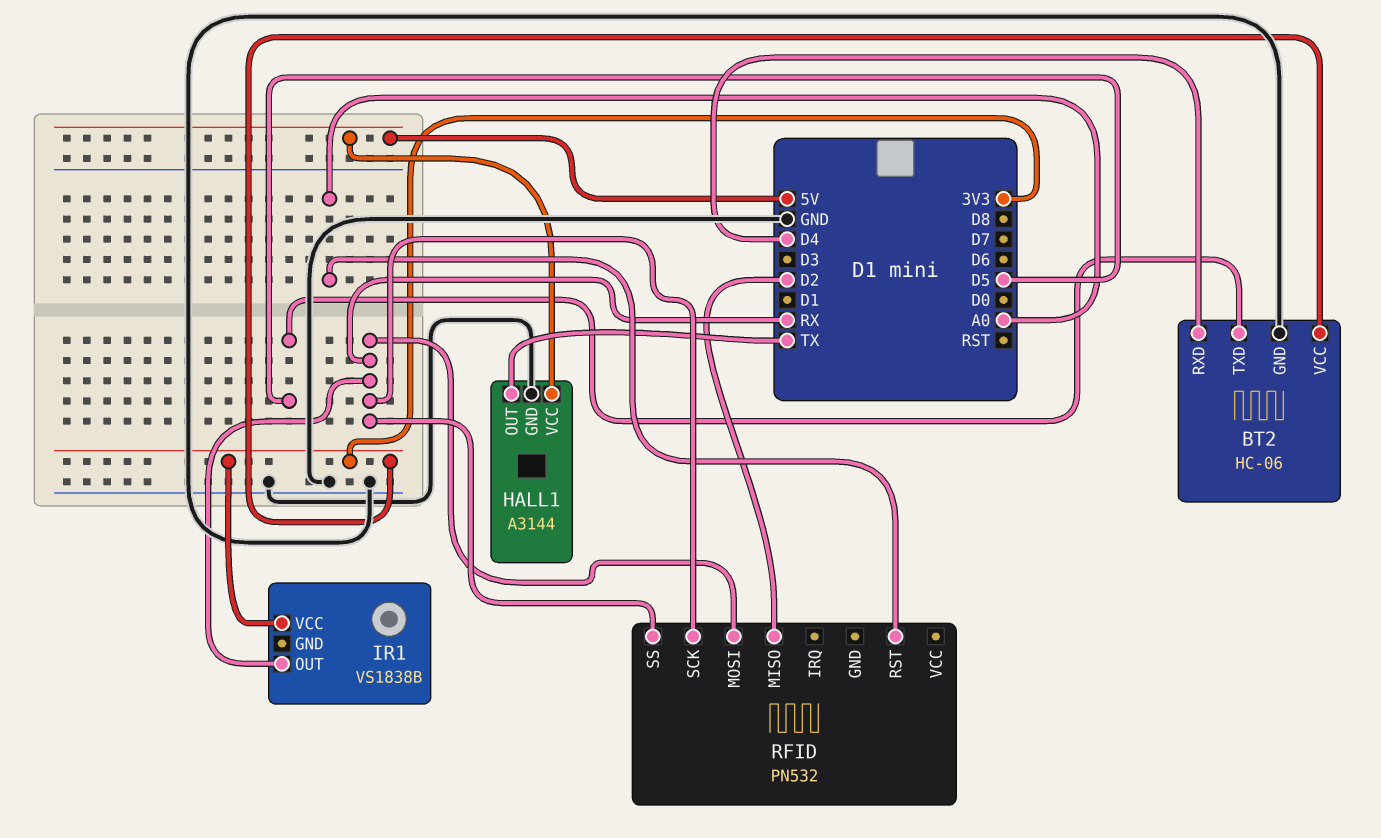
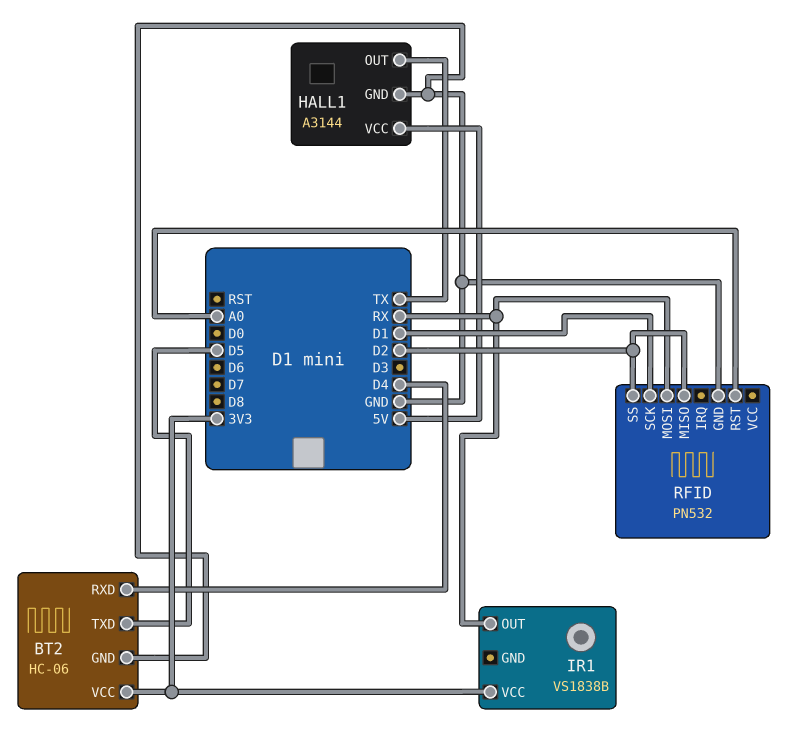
RFID pin GND: none -> GND
RFID pin SCK: RX -> D1
RFID pin SS: RX -> D2

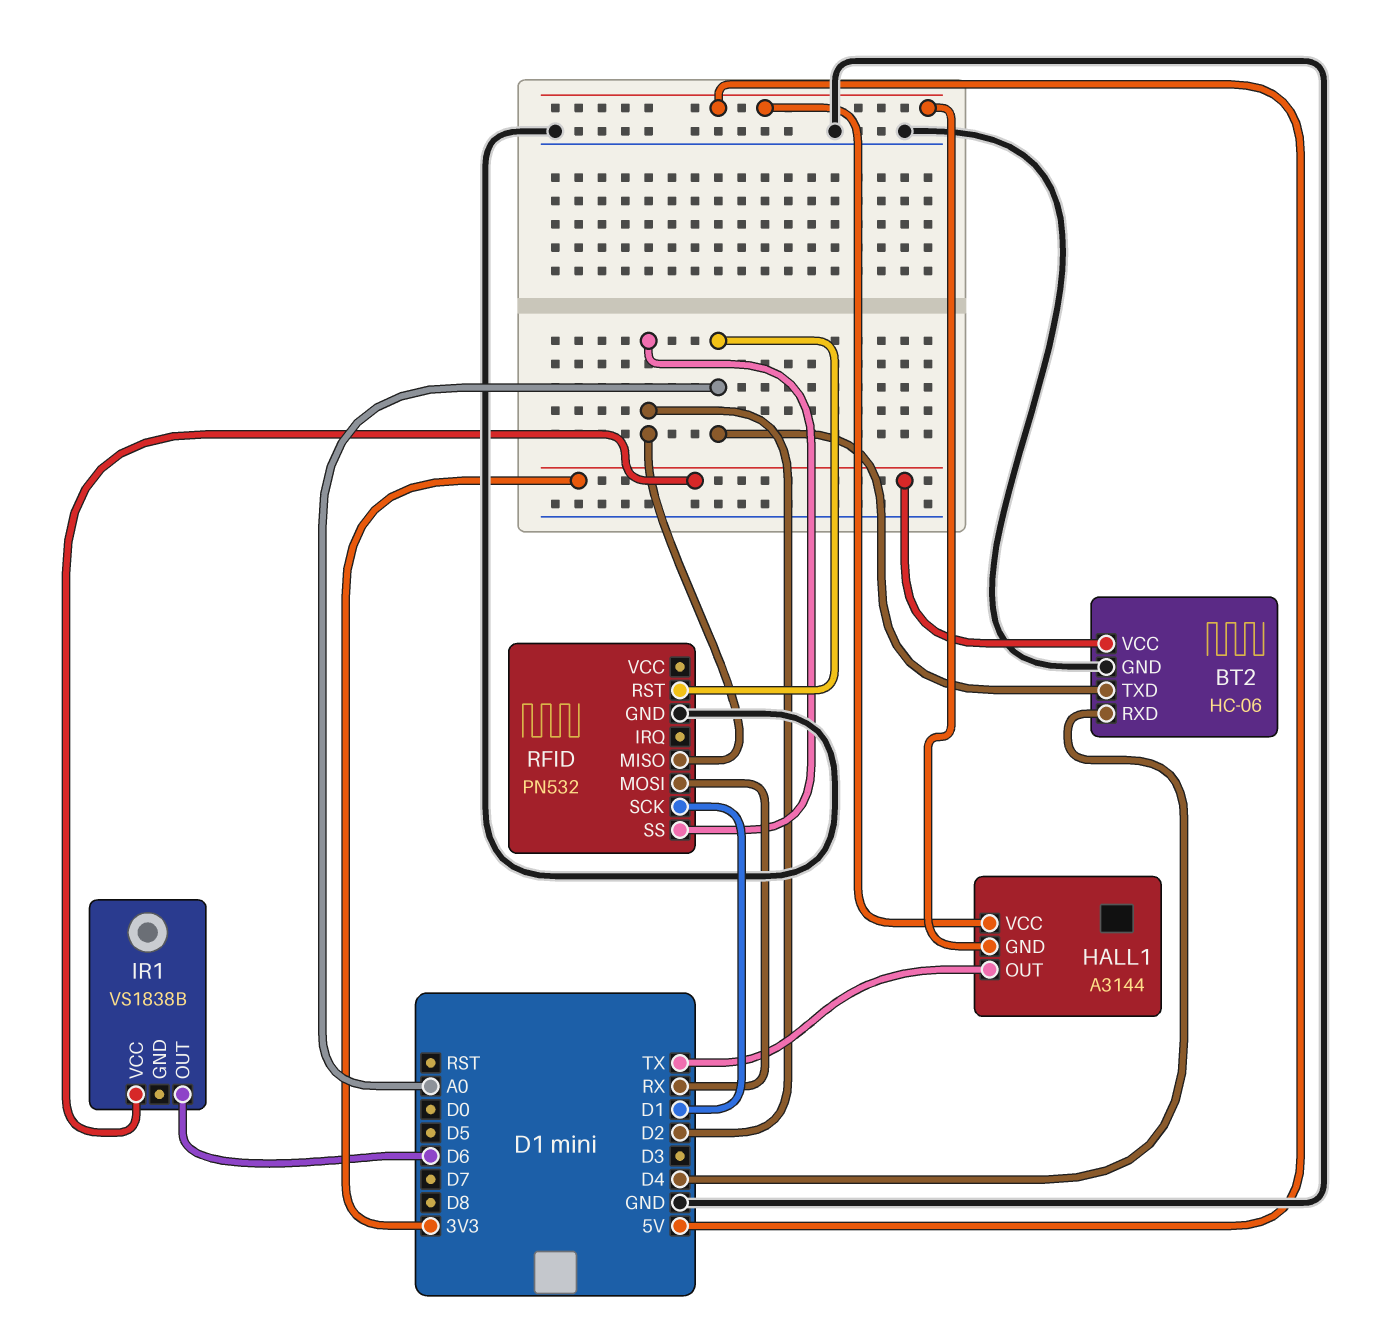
BT2 pin TXD: D5 -> A0
HALL1 pin GND: GND -> 5V
IR1 pin OUT: RX -> D6

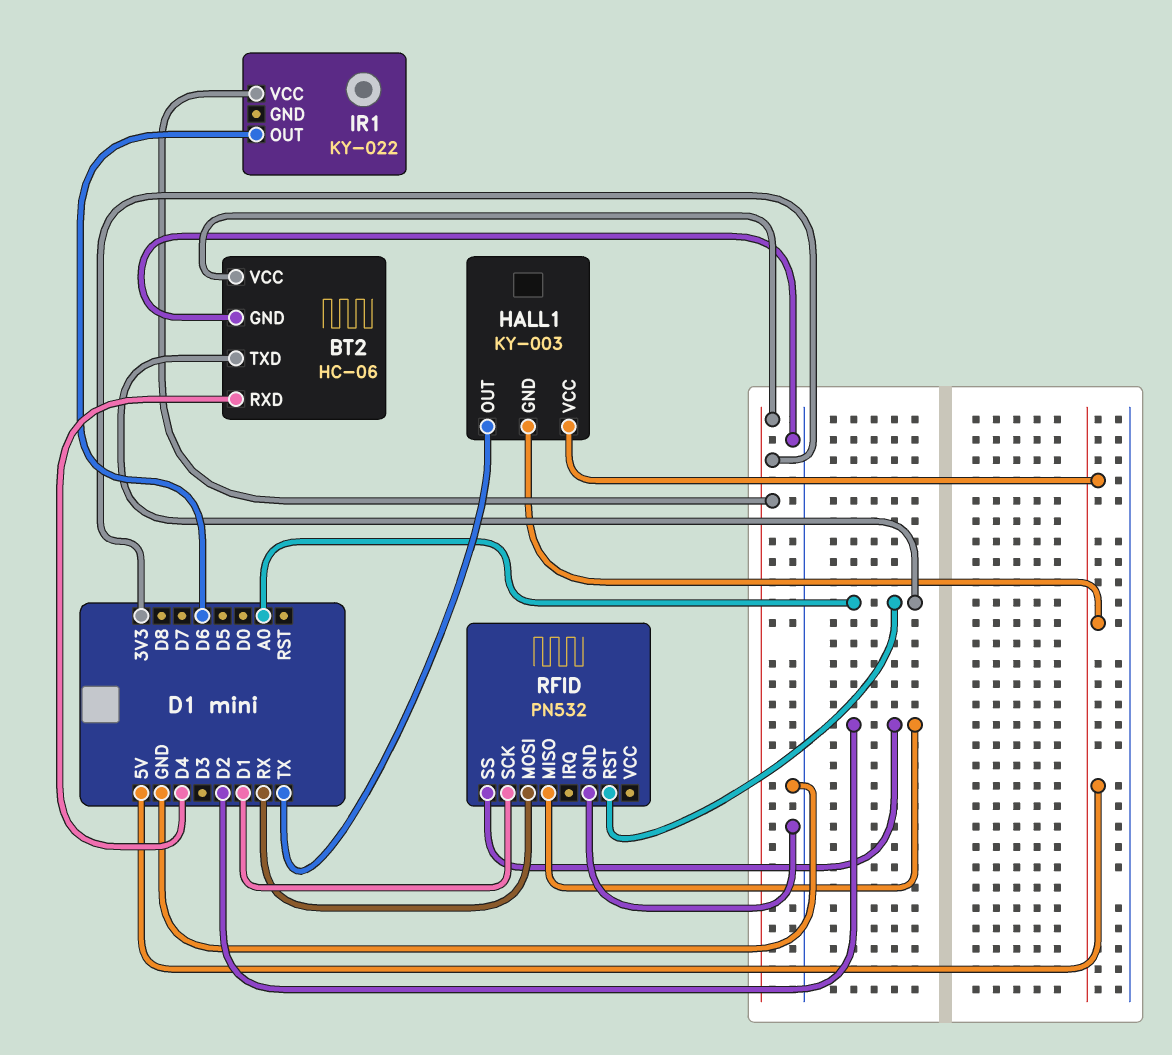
HALL1: A3144 -> KY-003
IR1: VS1838B -> KY-022

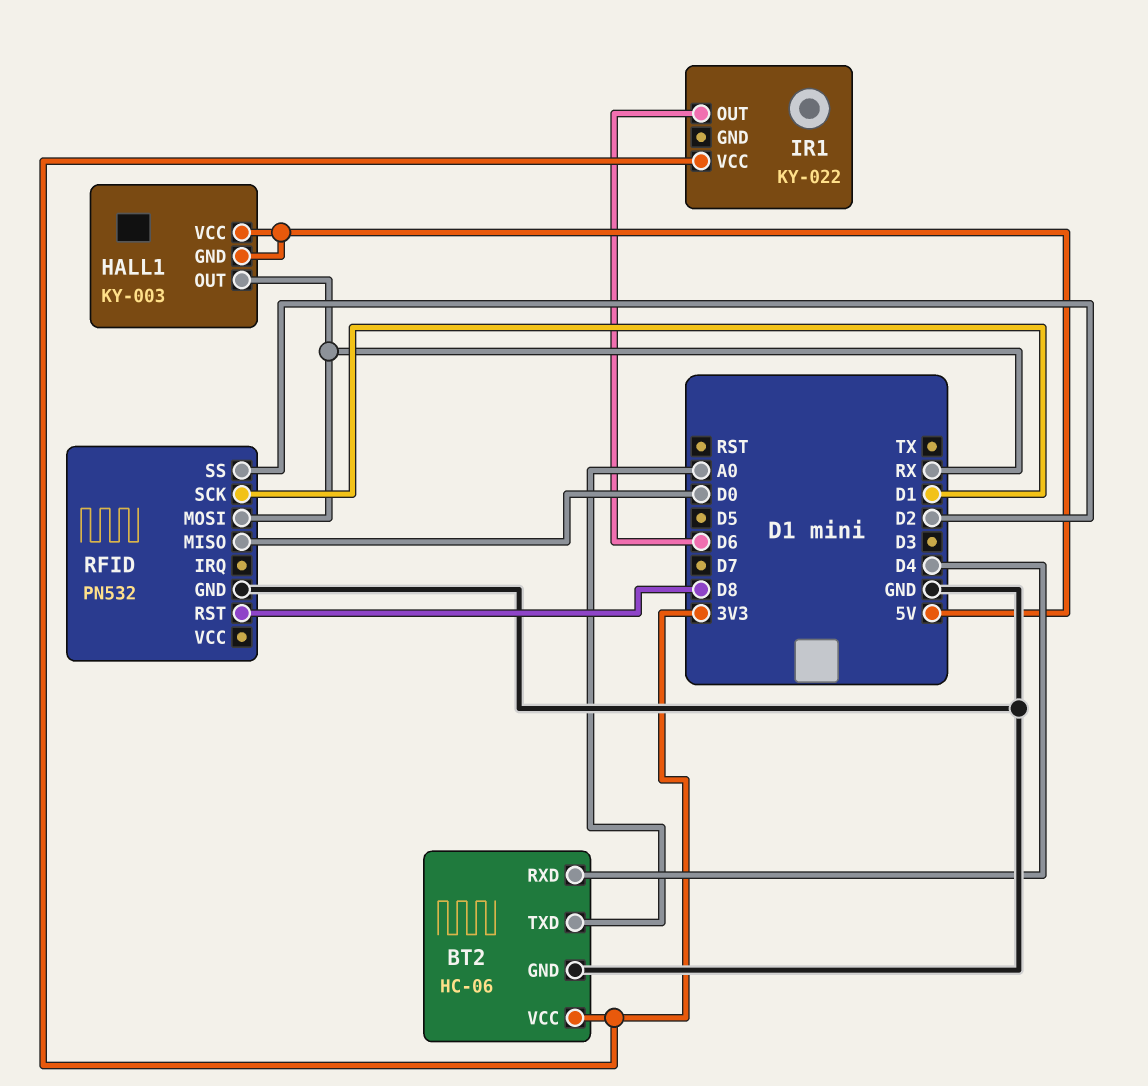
HALL1 pin OUT: TX -> RX
RFID pin MISO: D2 -> D0
RFID pin RST: A0 -> D8

